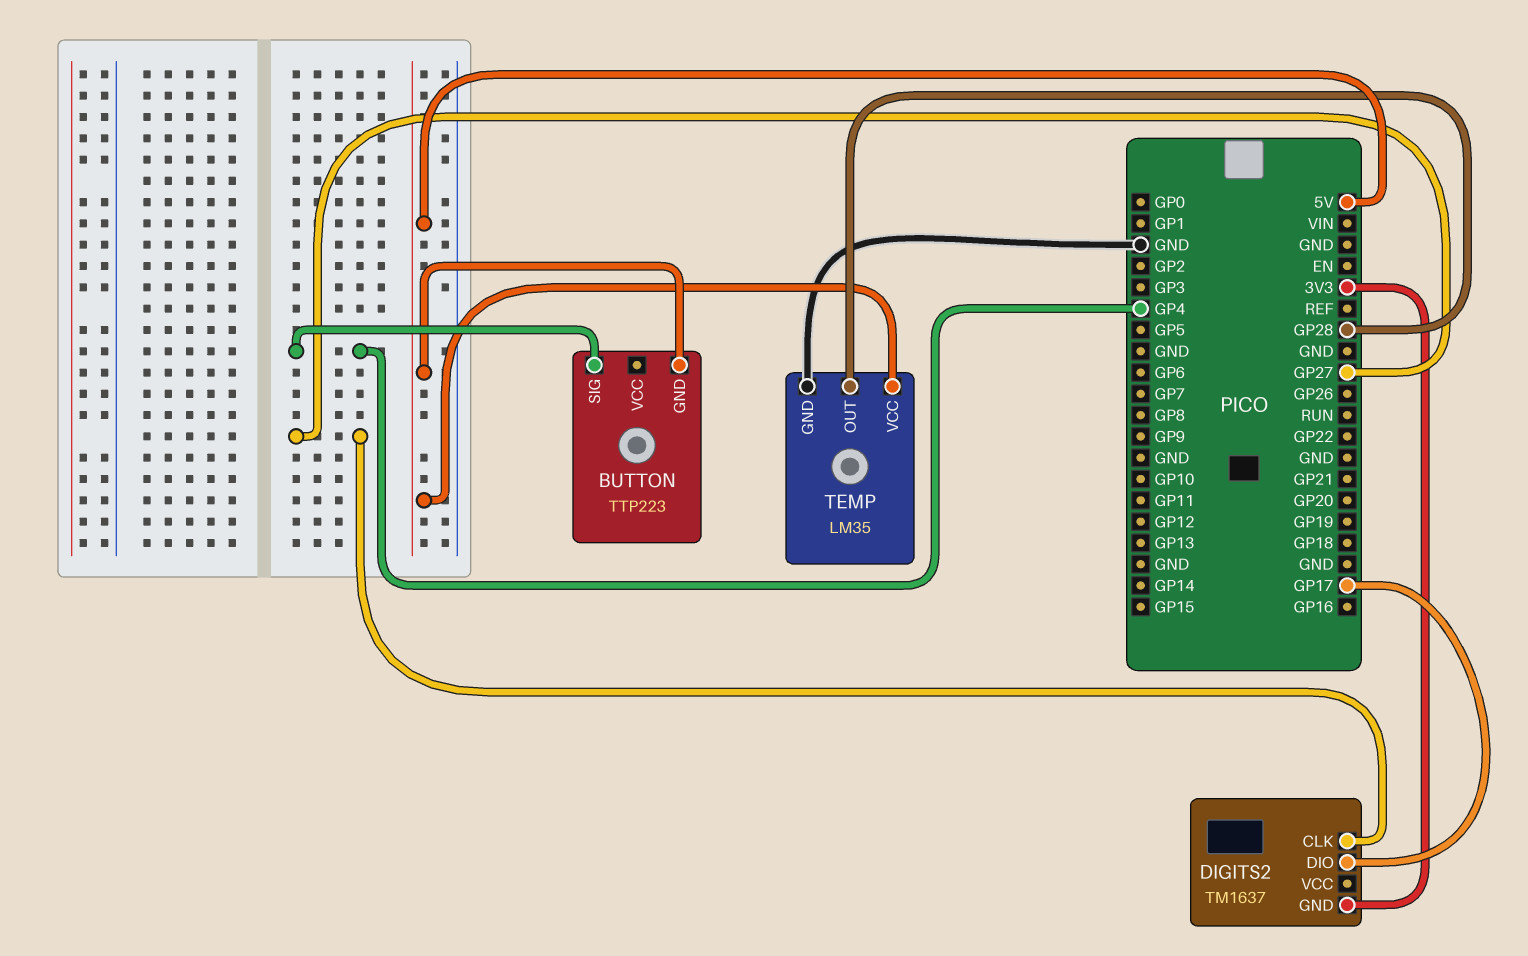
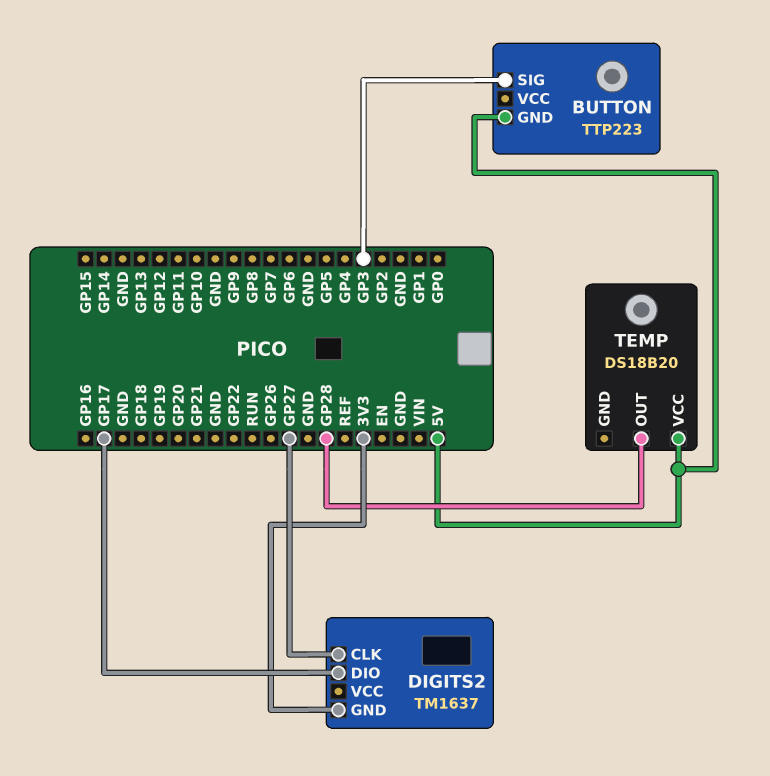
BUTTON pin SIG: GP4 -> GP3
TEMP: LM35 -> DS18B20
TEMP pin GND: GND -> none

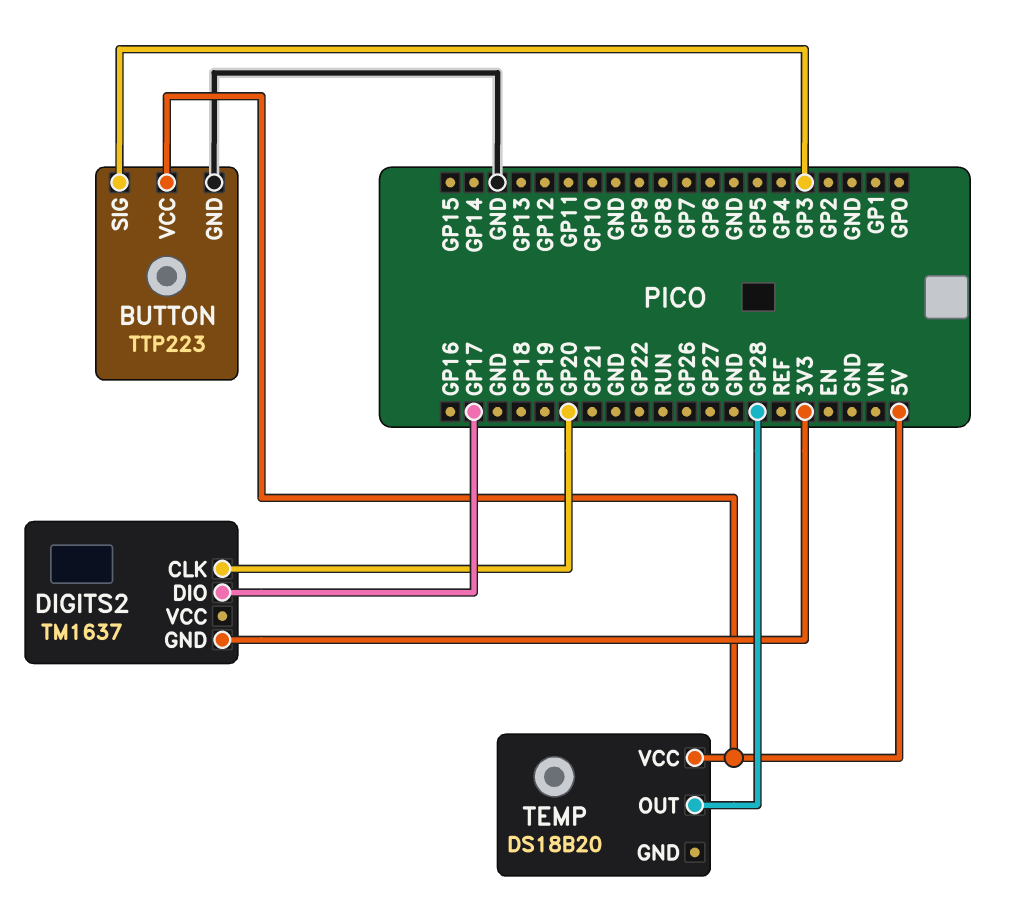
BUTTON pin GND: 5V -> GND
BUTTON pin VCC: none -> 5V
DIGITS2 pin CLK: GP27 -> GP20

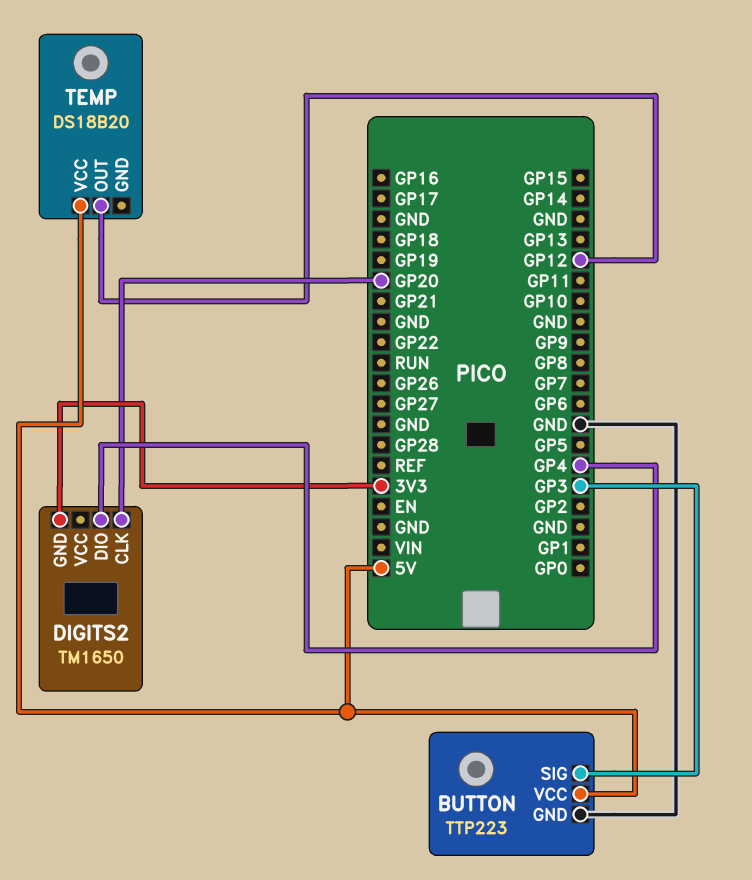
DIGITS2: TM1637 -> TM1650
DIGITS2 pin DIO: GP17 -> GP4
TEMP pin OUT: GP28 -> GP12

